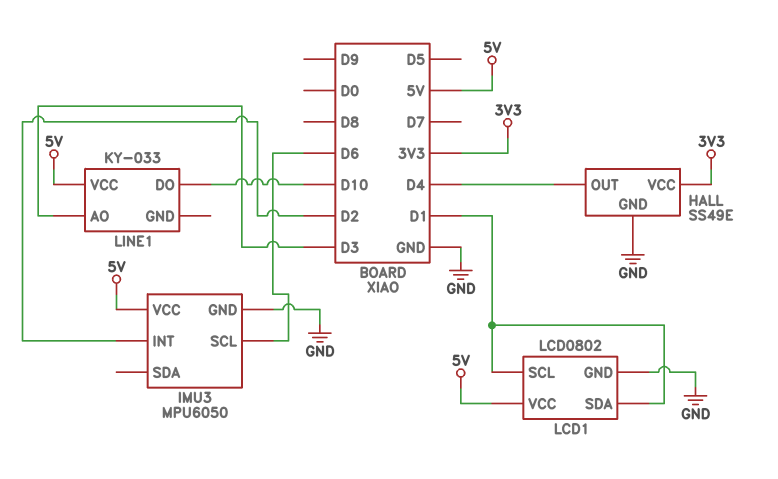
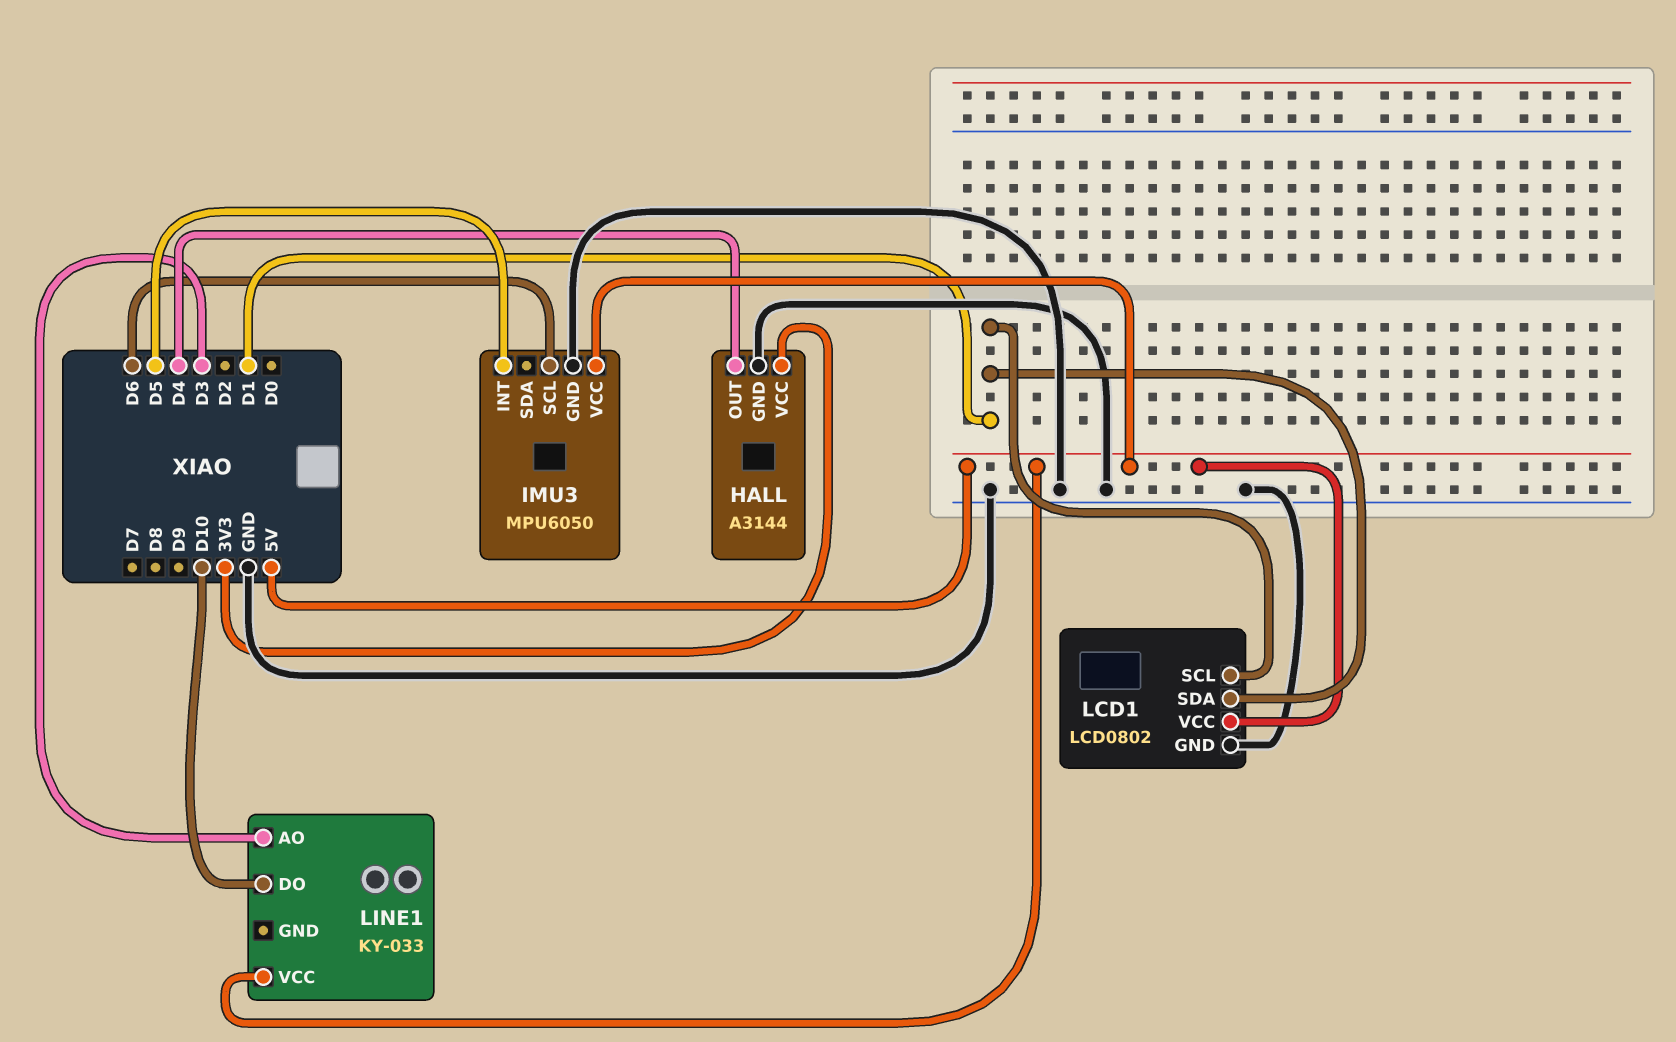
HALL: SS49E -> A3144
IMU3 pin INT: D2 -> D5

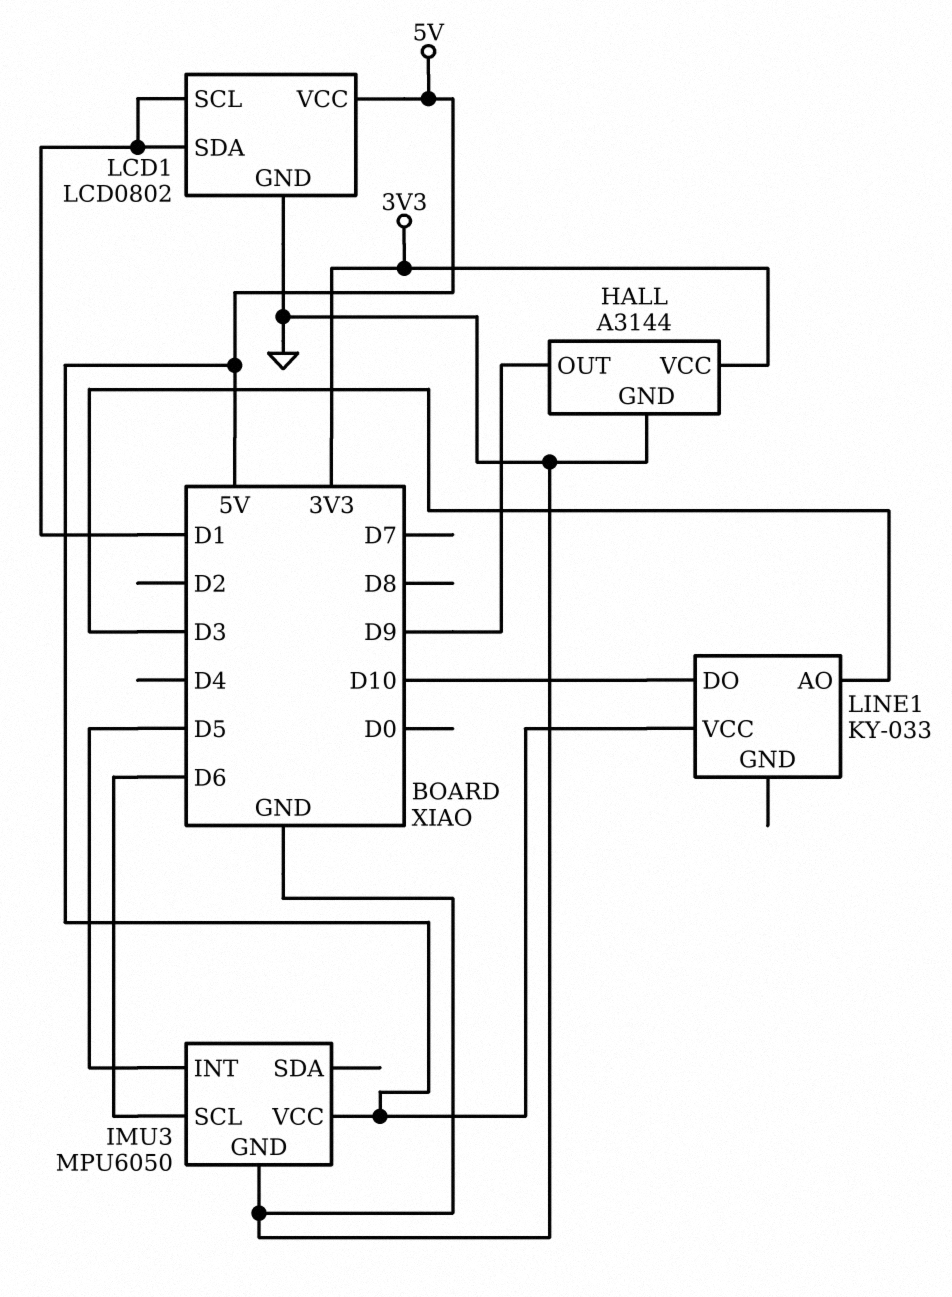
HALL pin OUT: D4 -> D9

